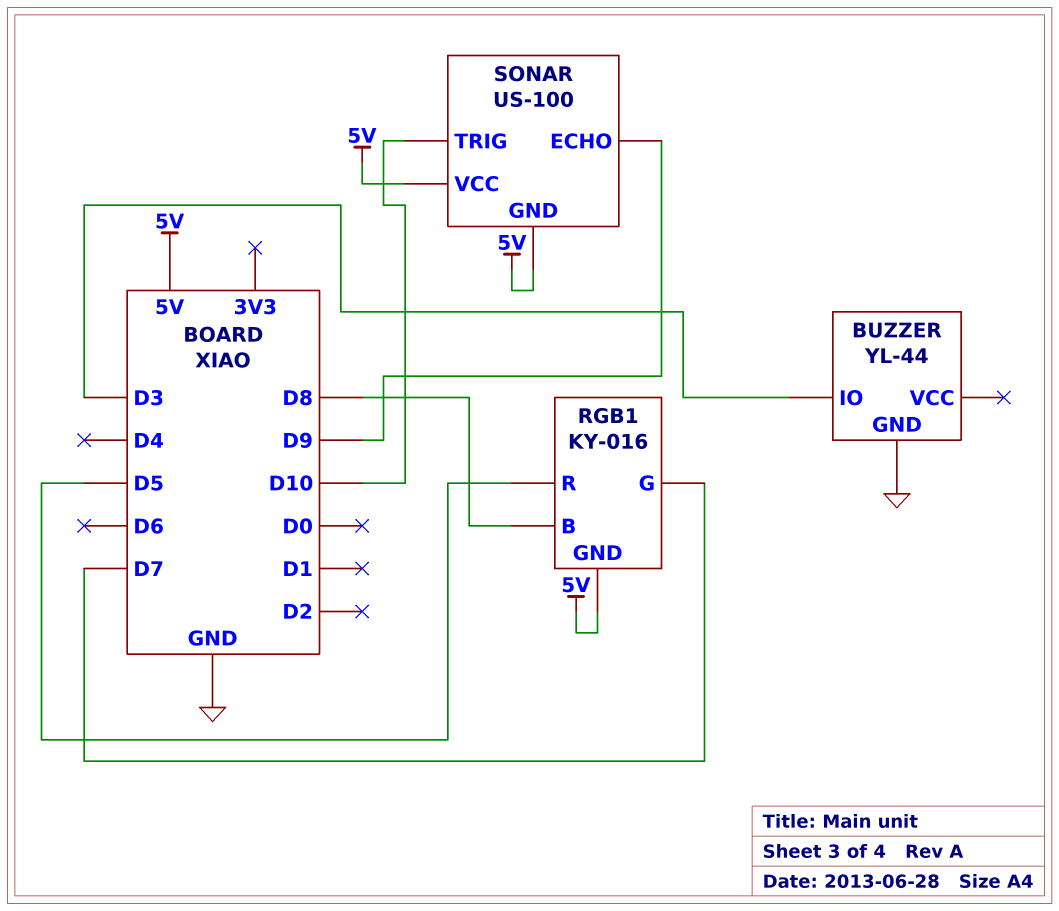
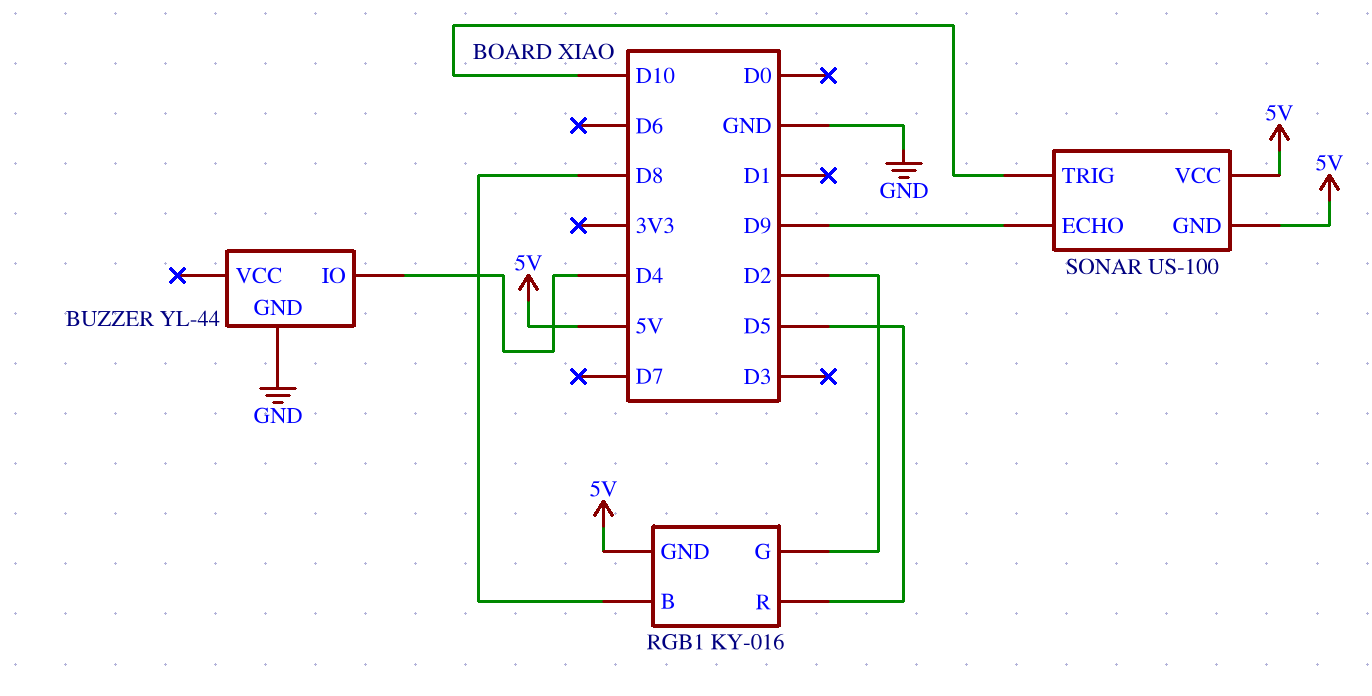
BUZZER pin IO: D3 -> D4
RGB1 pin G: D7 -> D2

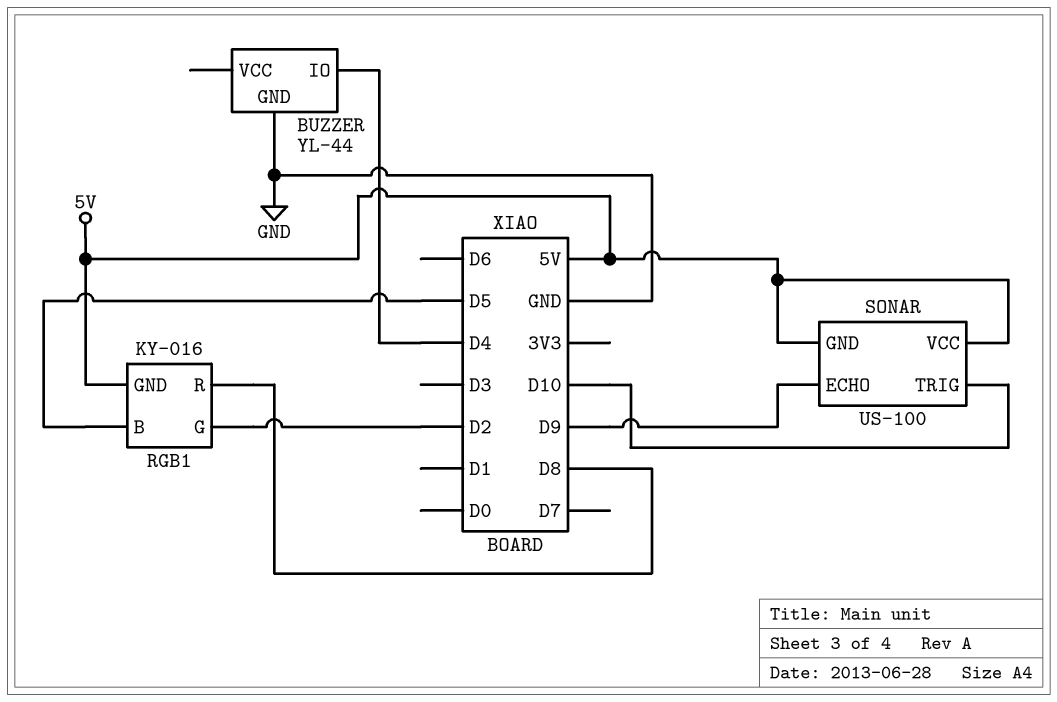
RGB1 pin B: D8 -> D5
RGB1 pin R: D5 -> D8

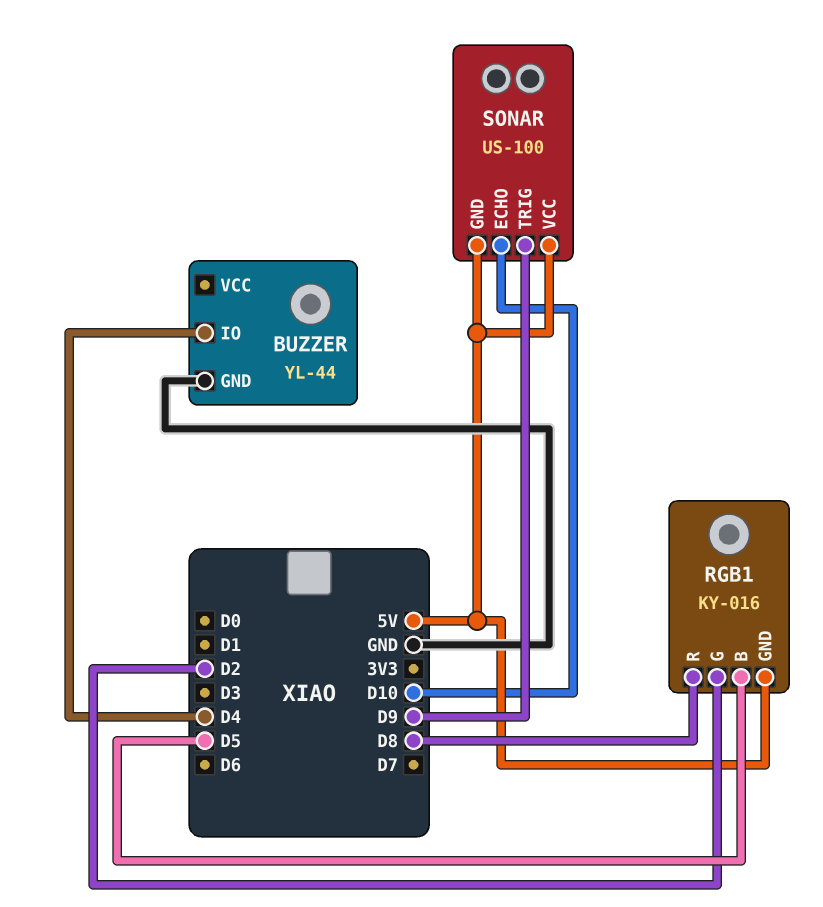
SONAR pin ECHO: D9 -> D10
SONAR pin TRIG: D10 -> D9

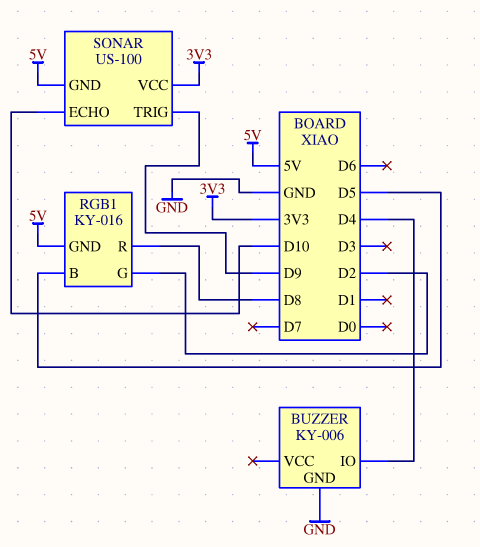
BUZZER: YL-44 -> KY-006
SONAR pin VCC: 5V -> 3V3

